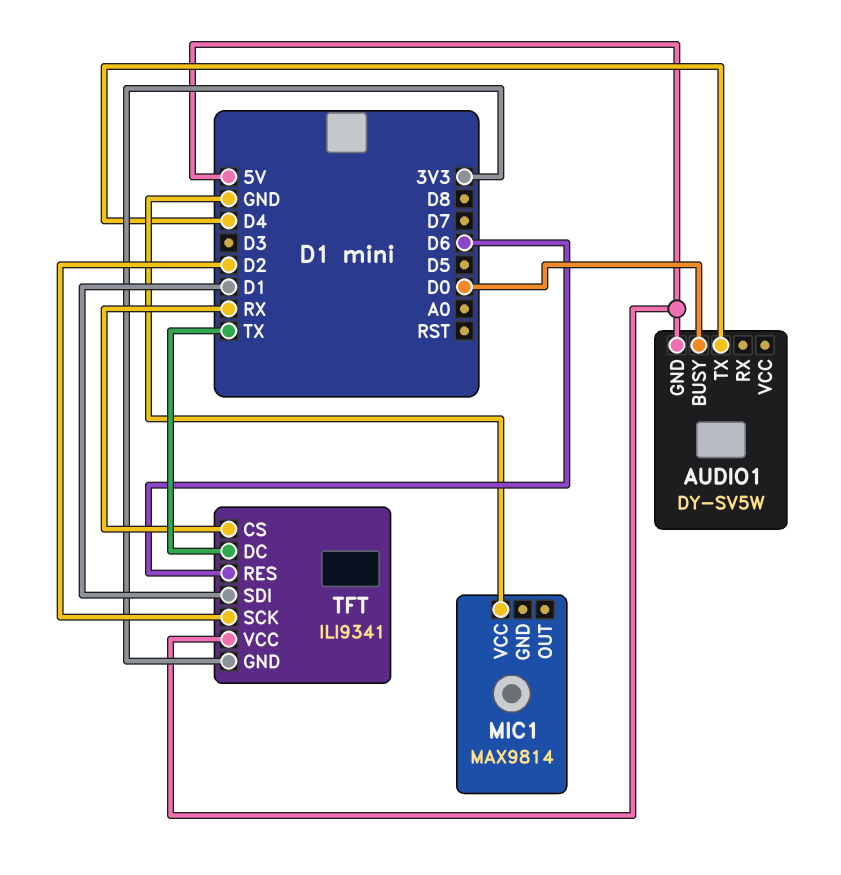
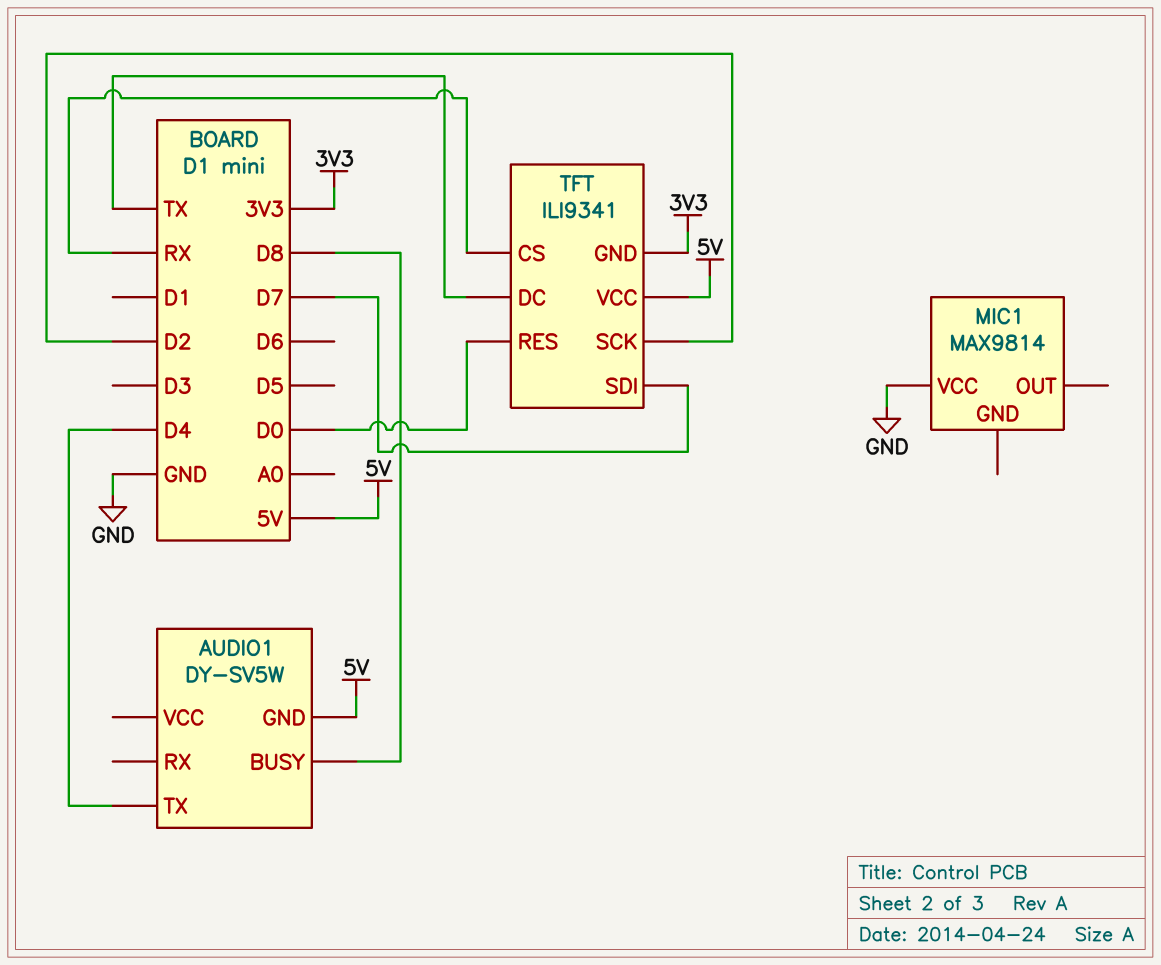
AUDIO1 pin BUSY: D0 -> D8
TFT pin RES: D6 -> D0
TFT pin SDI: D1 -> D7

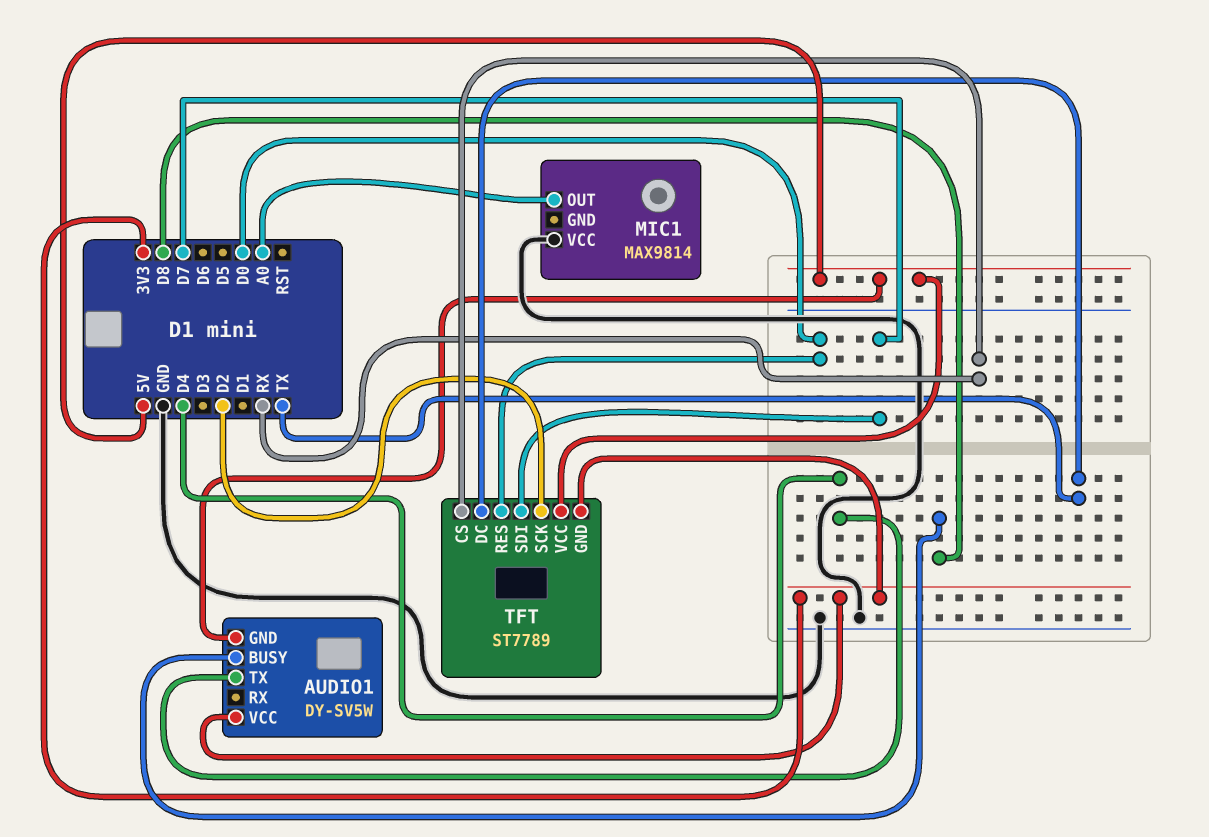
AUDIO1 pin VCC: none -> 3V3
MIC1 pin OUT: none -> A0
TFT: ILI9341 -> ST7789

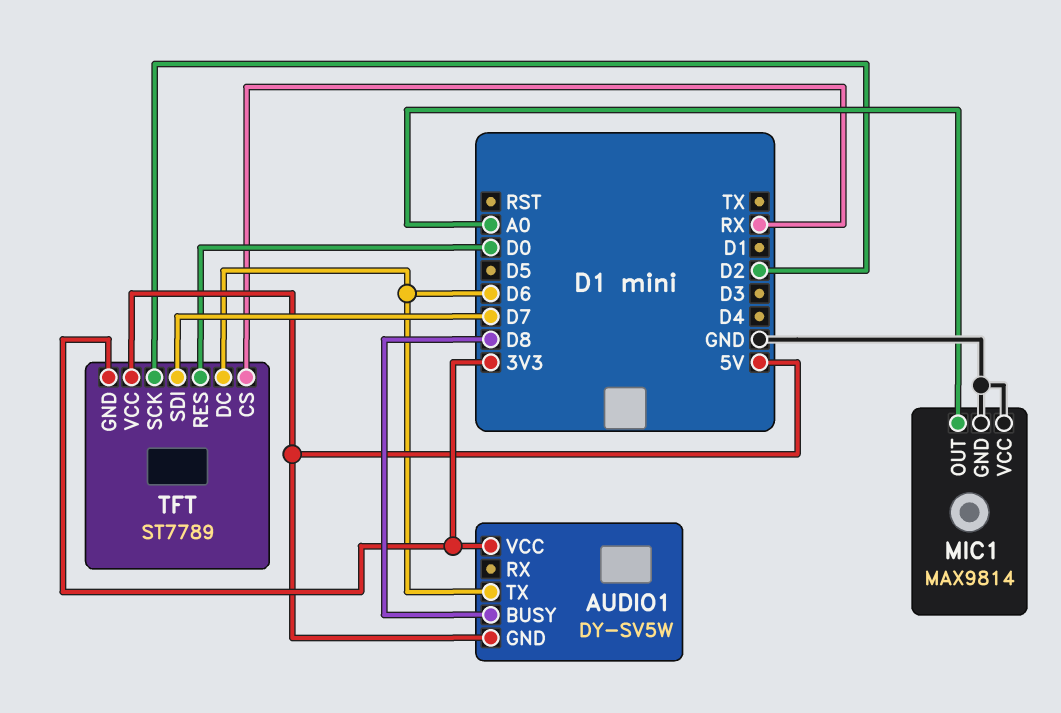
AUDIO1 pin TX: D4 -> D6
MIC1 pin GND: none -> GND
TFT pin DC: TX -> D6

